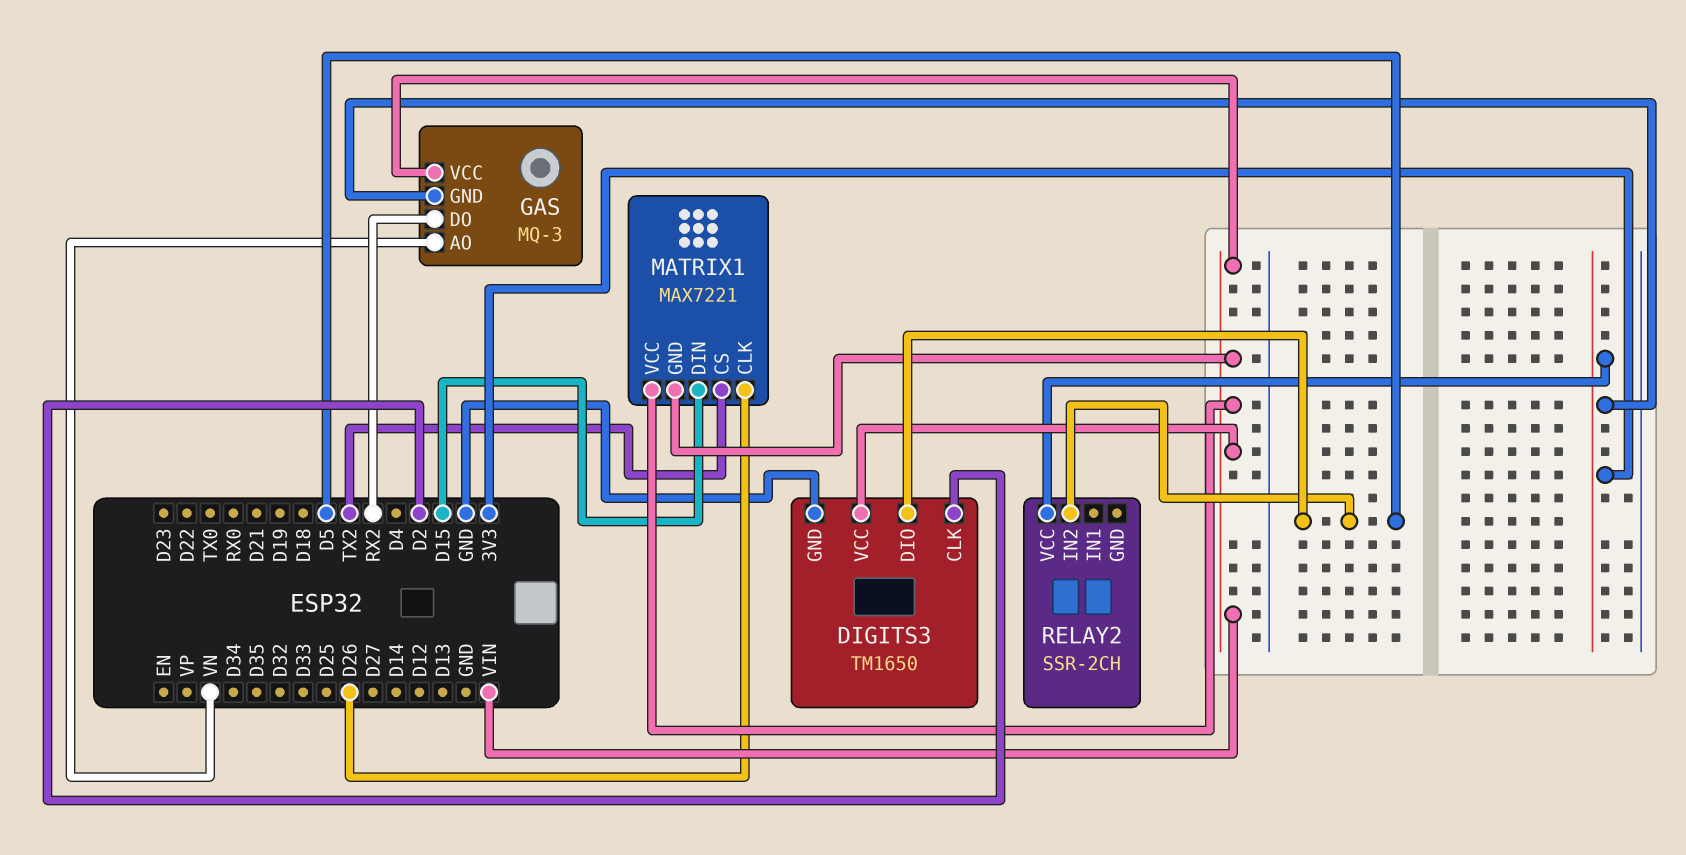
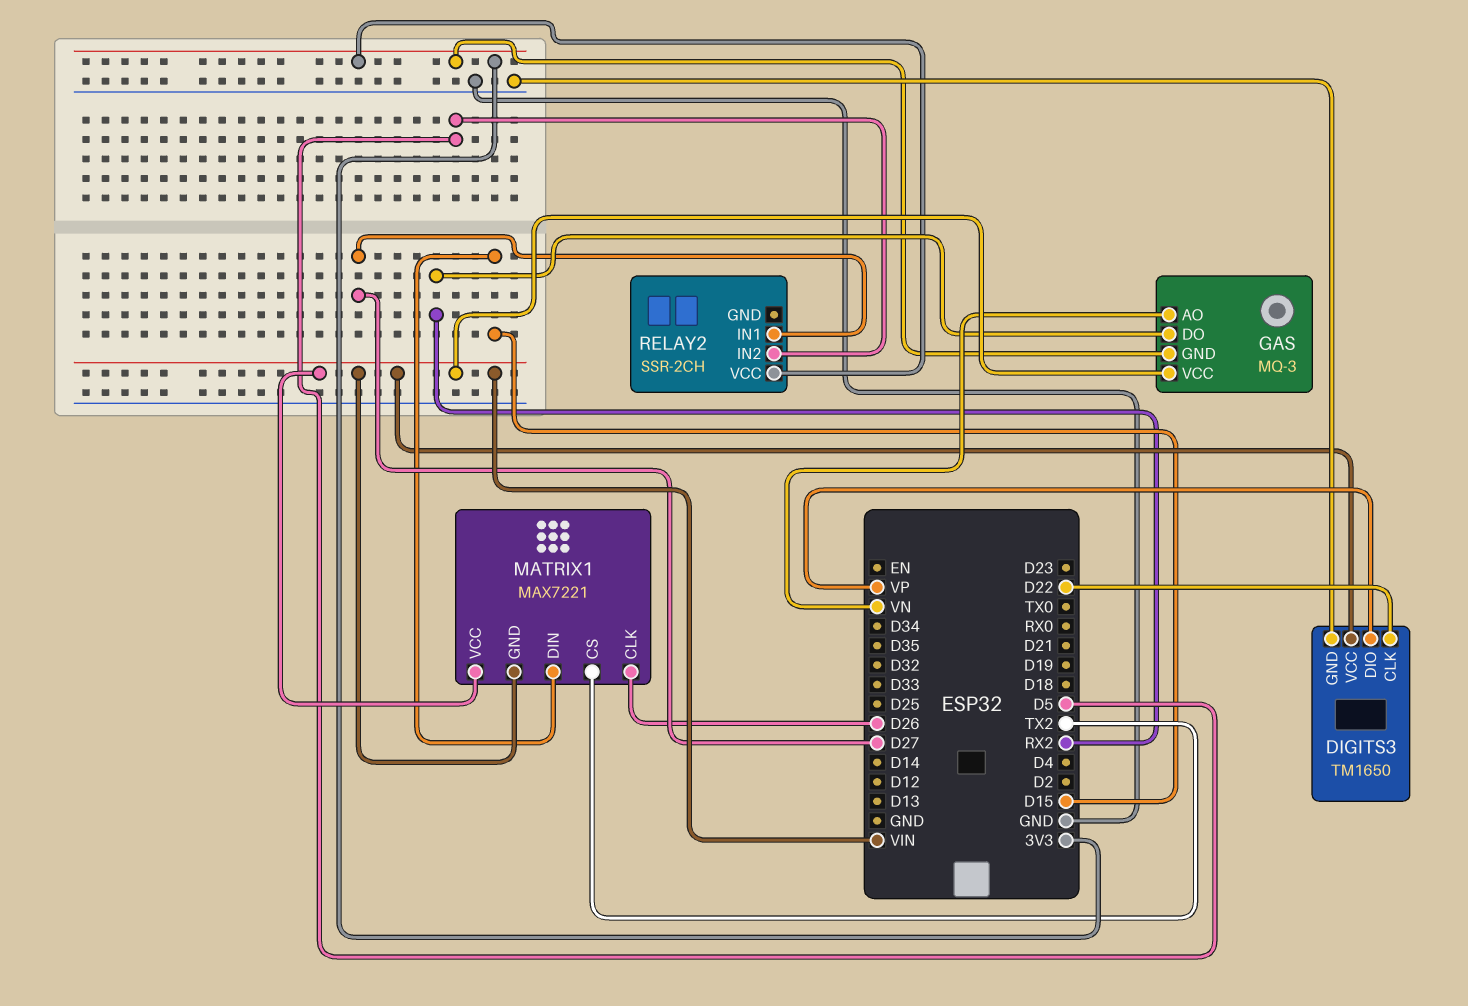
DIGITS3 pin CLK: D2 -> D22
DIGITS3 pin DIO: D5 -> VP
RELAY2 pin IN1: none -> D27

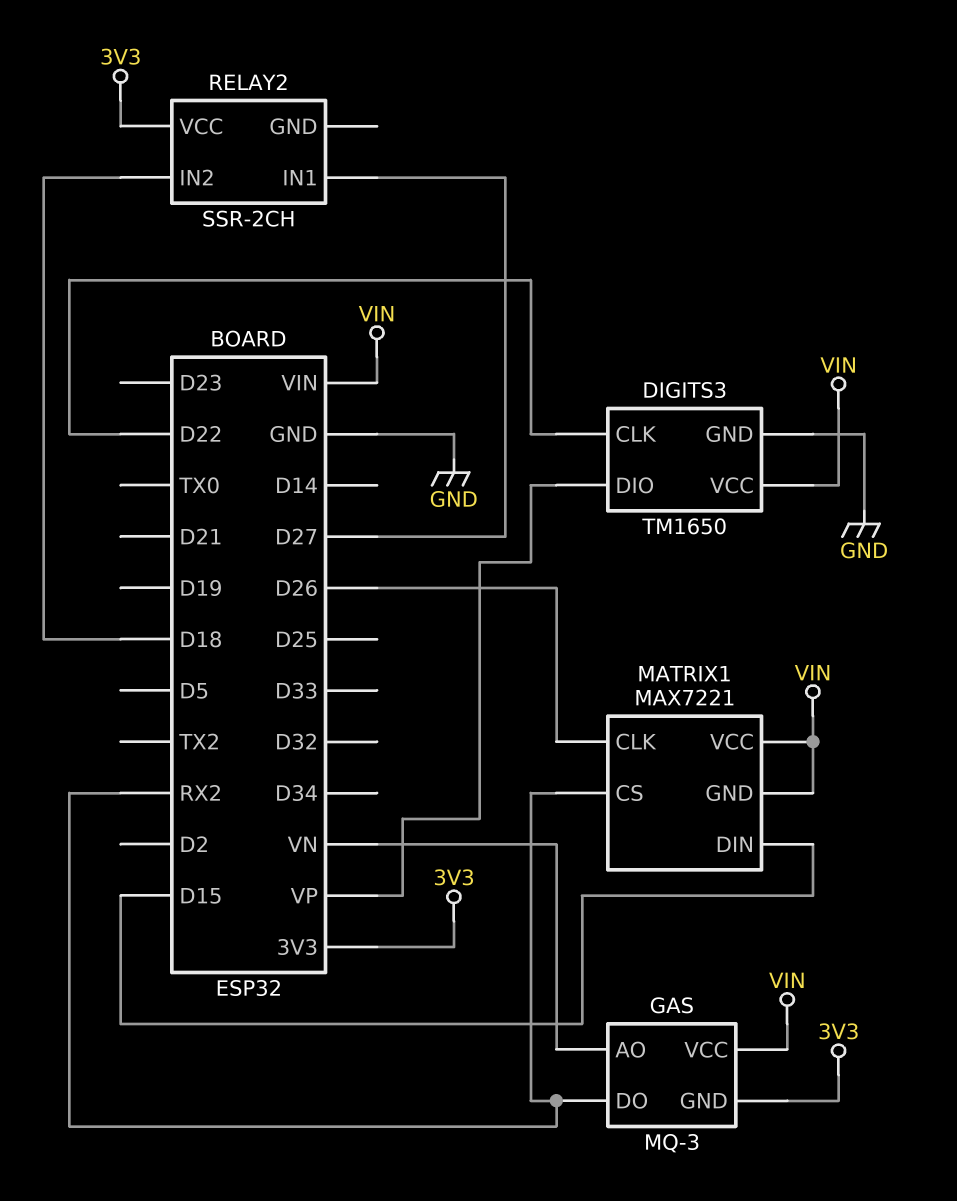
MATRIX1 pin CS: TX2 -> RX2
RELAY2 pin IN2: D5 -> D18

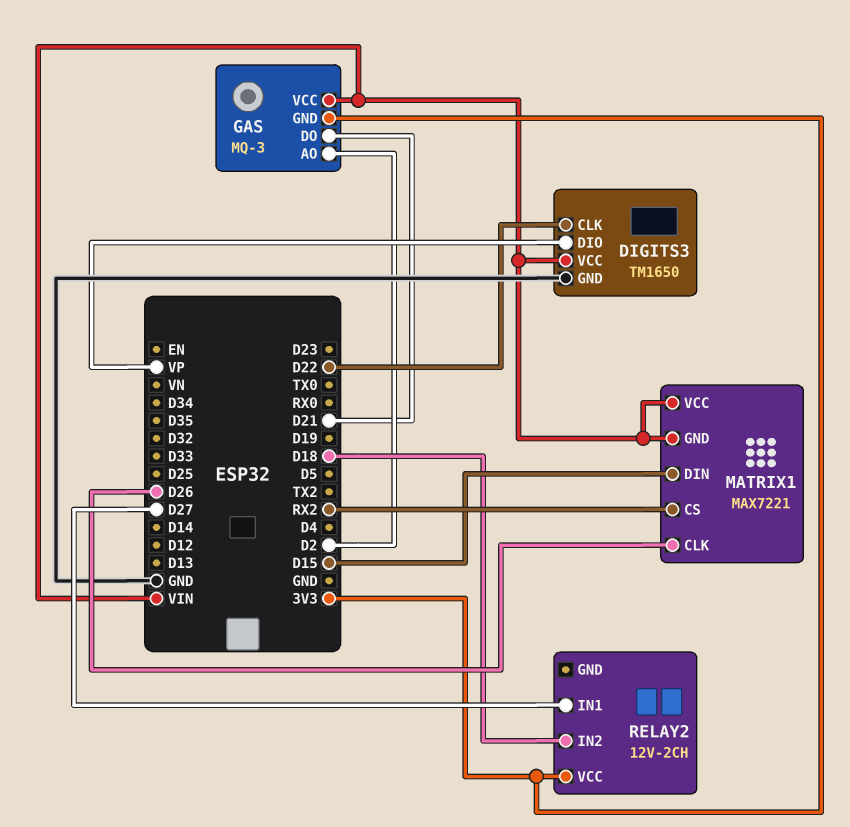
GAS pin AO: VN -> D2
GAS pin DO: RX2 -> D21
RELAY2: SSR-2CH -> 12V-2CH

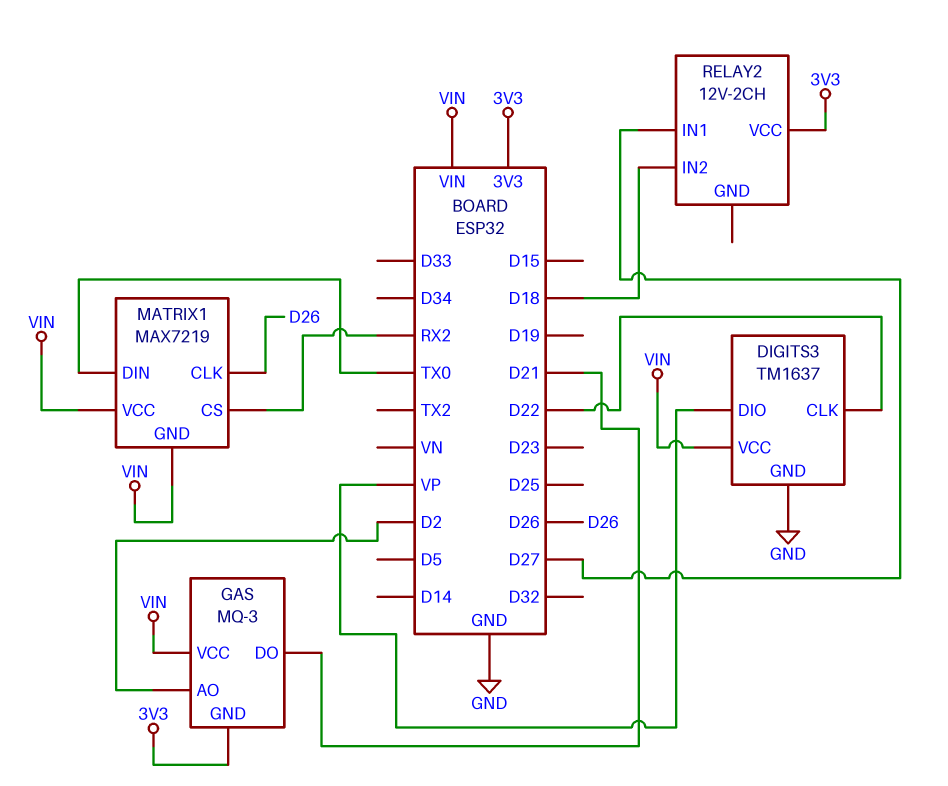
DIGITS3: TM1650 -> TM1637
MATRIX1: MAX7221 -> MAX7219
MATRIX1 pin DIN: D15 -> TX0

